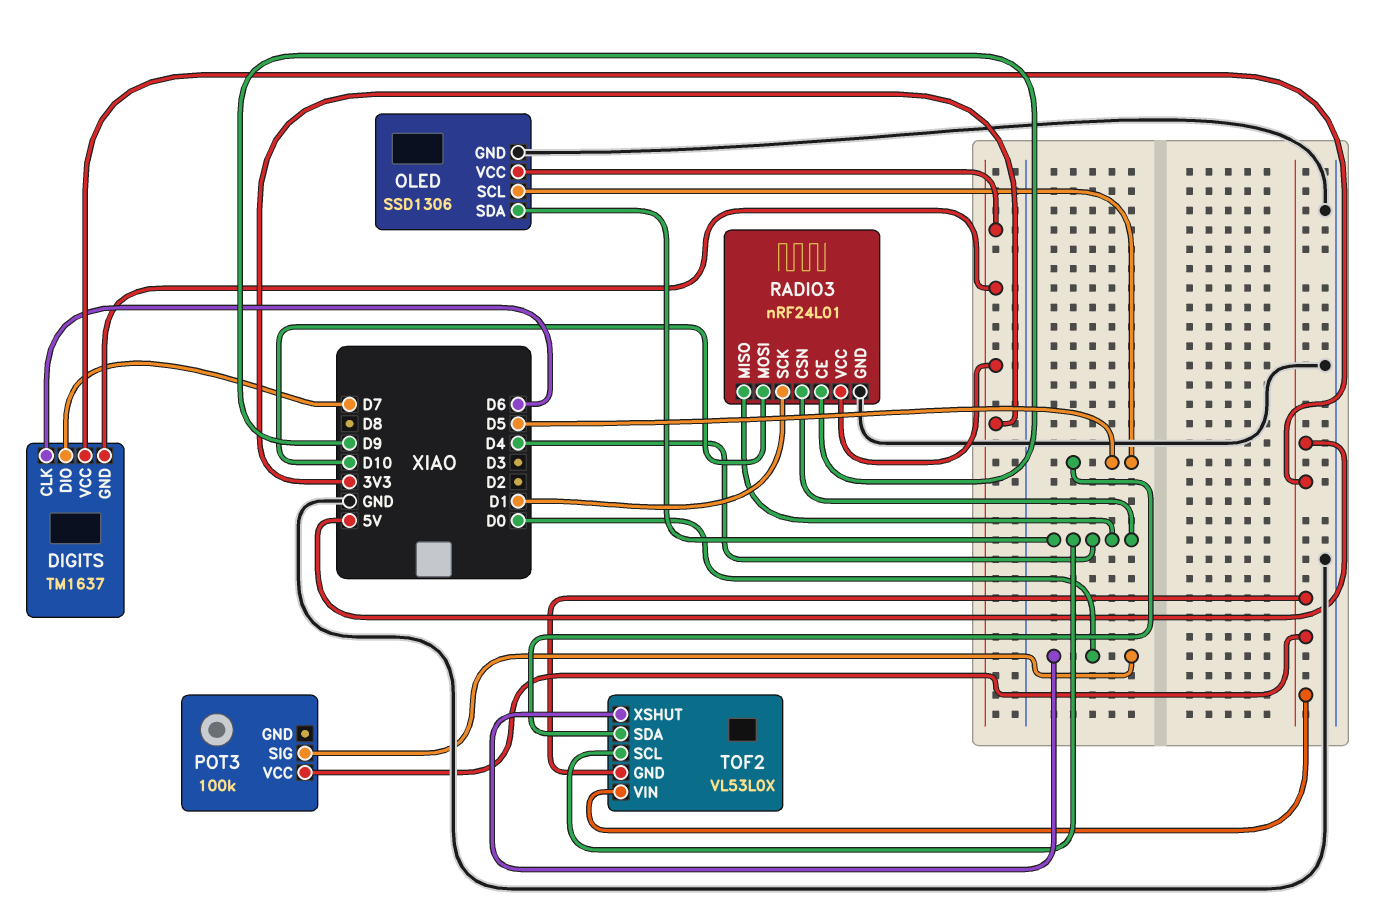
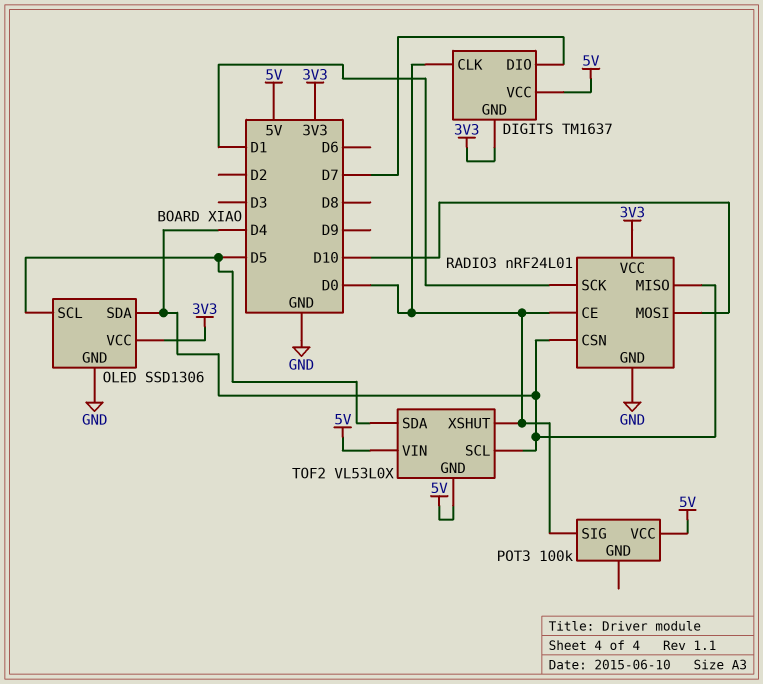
DIGITS pin CLK: D6 -> D0
RADIO3 pin CE: D9 -> D0

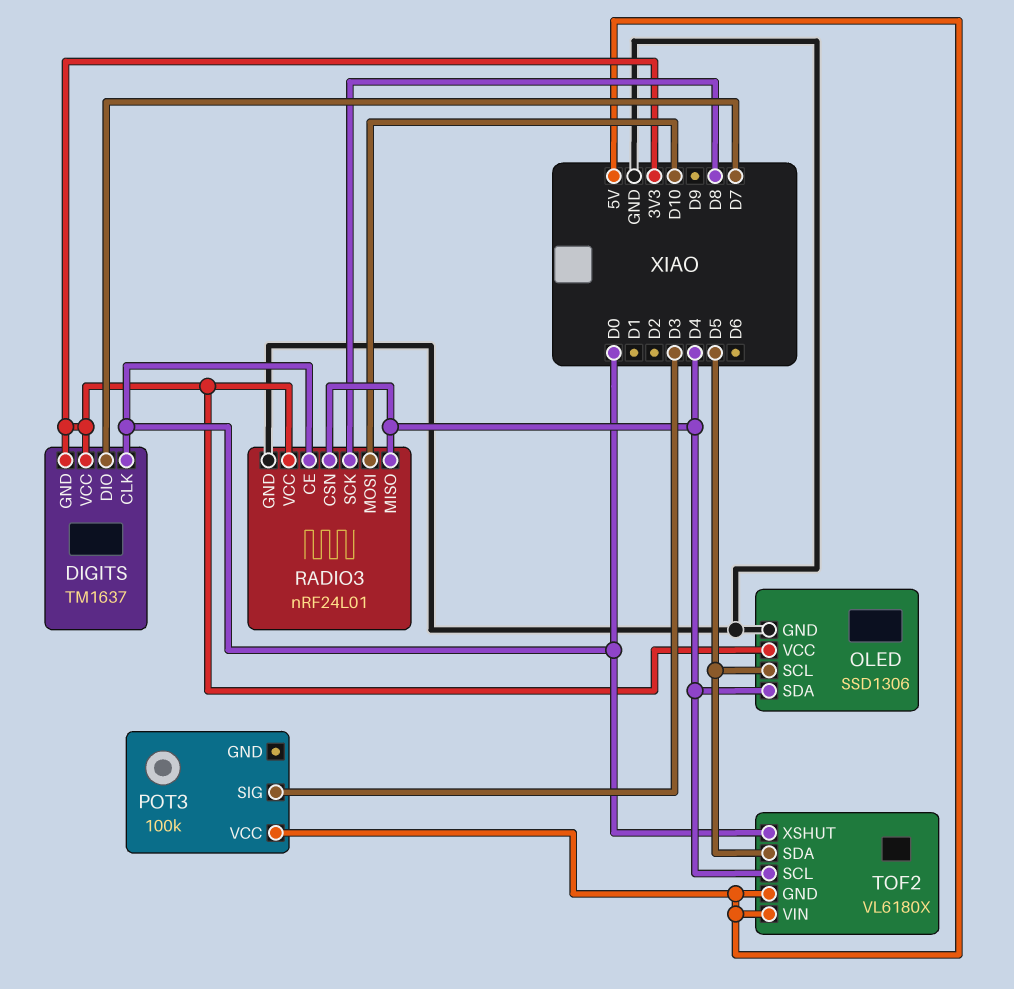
DIGITS pin VCC: 5V -> 3V3
POT3 pin SIG: D0 -> D3
RADIO3 pin SCK: D1 -> D8
TOF2: VL53L0X -> VL6180X

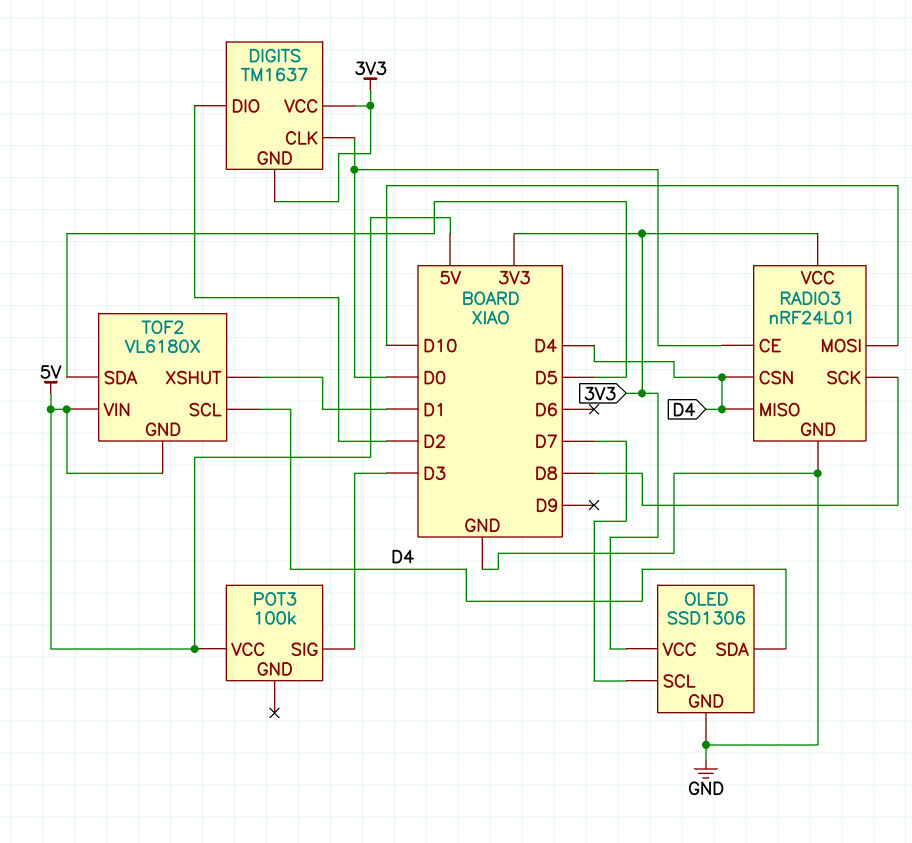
DIGITS pin DIO: D7 -> D2
OLED pin SCL: D5 -> D7
TOF2 pin XSHUT: D0 -> D1

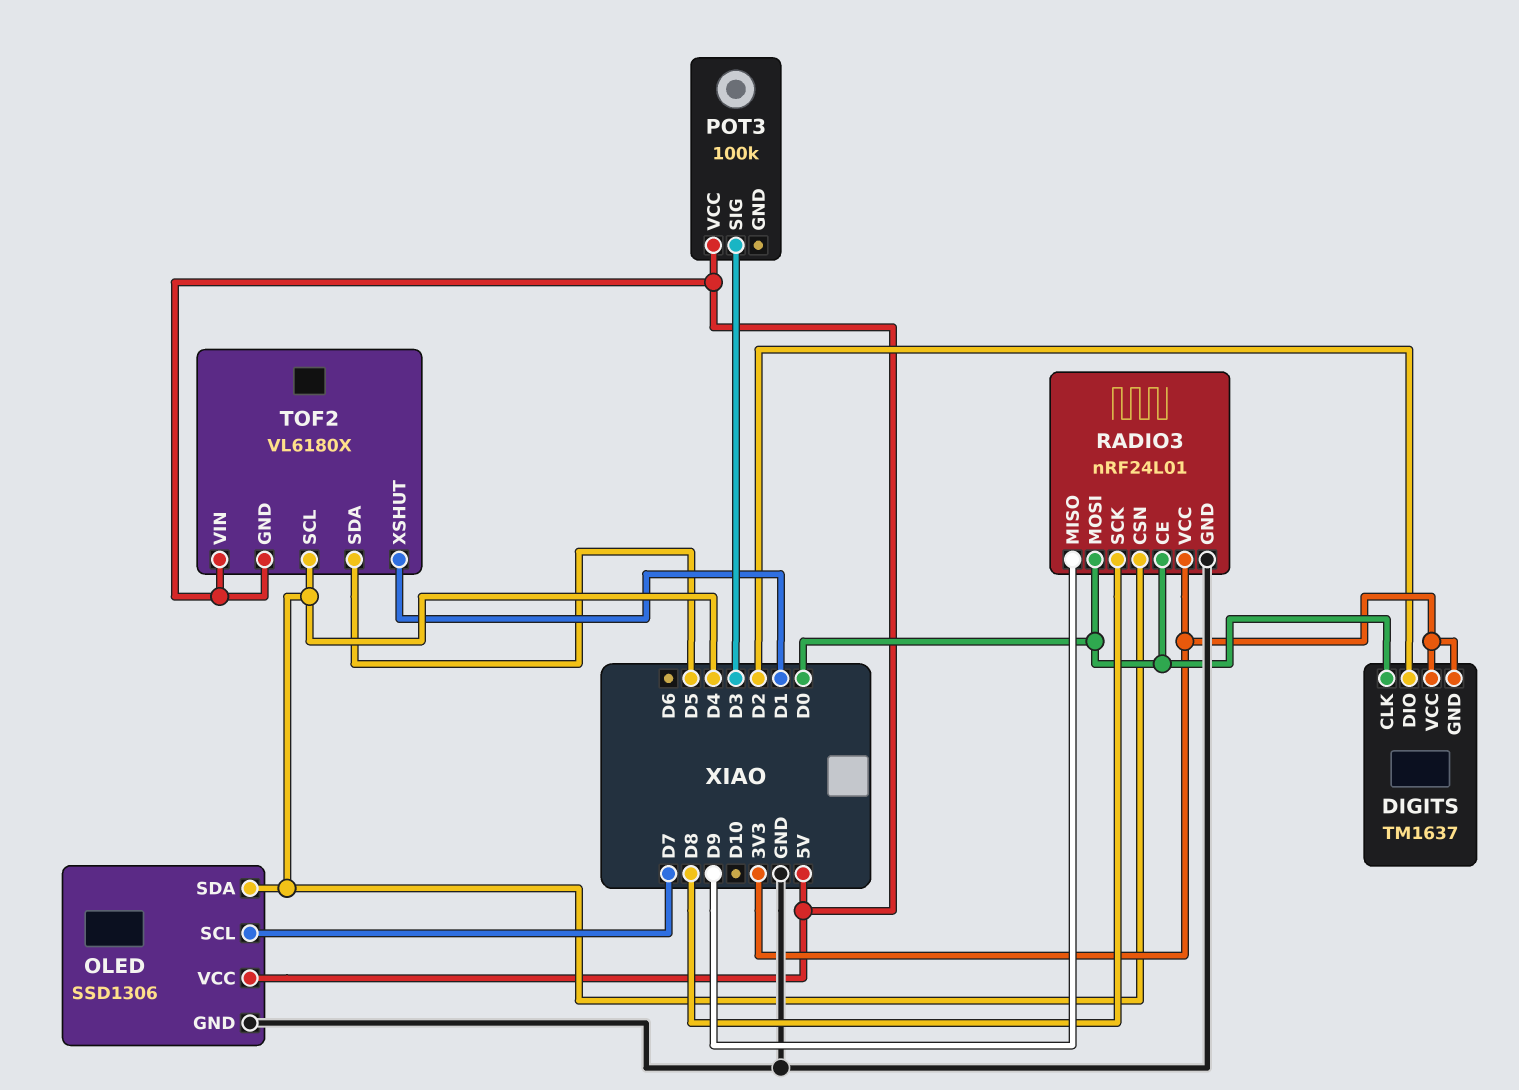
OLED pin VCC: 3V3 -> 5V
RADIO3 pin MISO: D4 -> D9
RADIO3 pin MOSI: D10 -> D0

